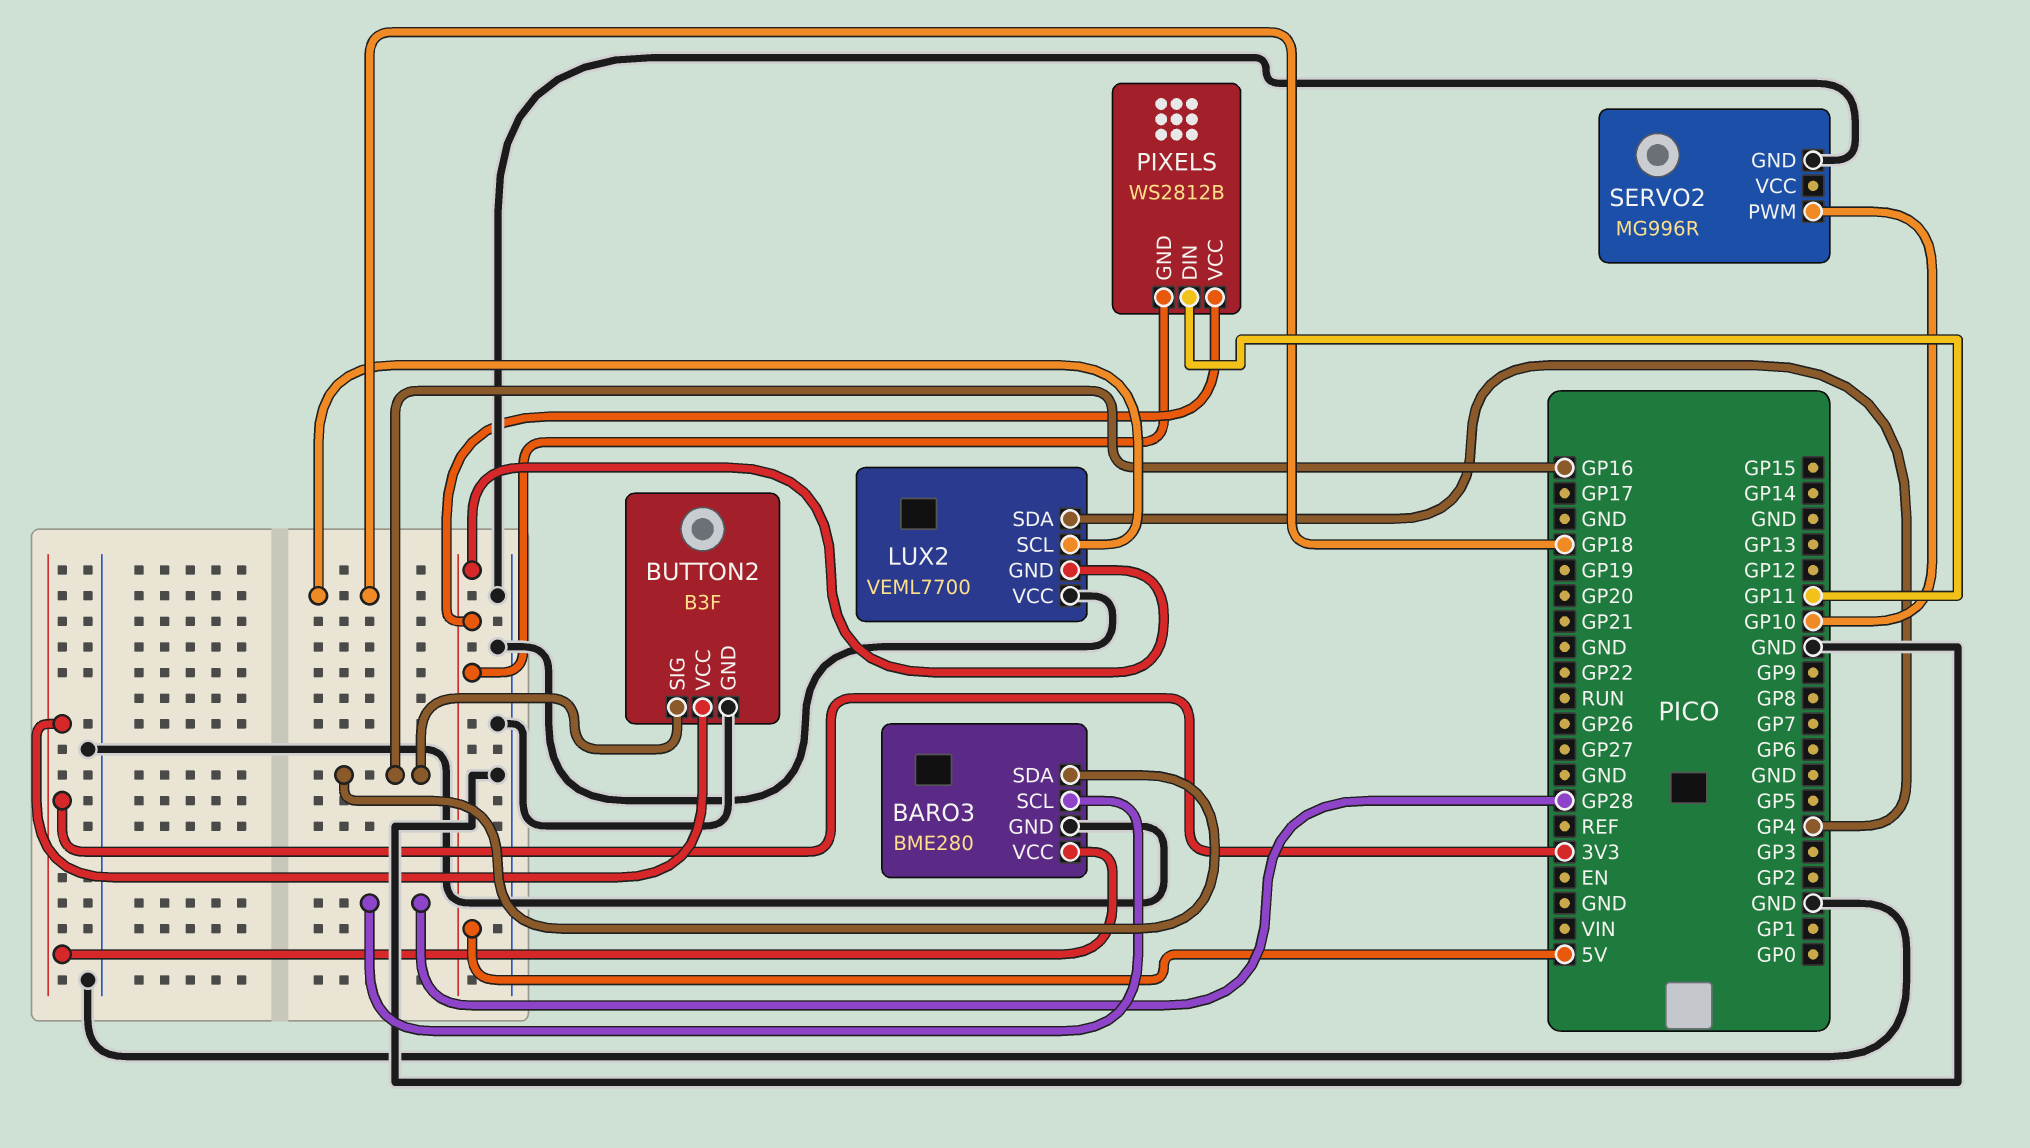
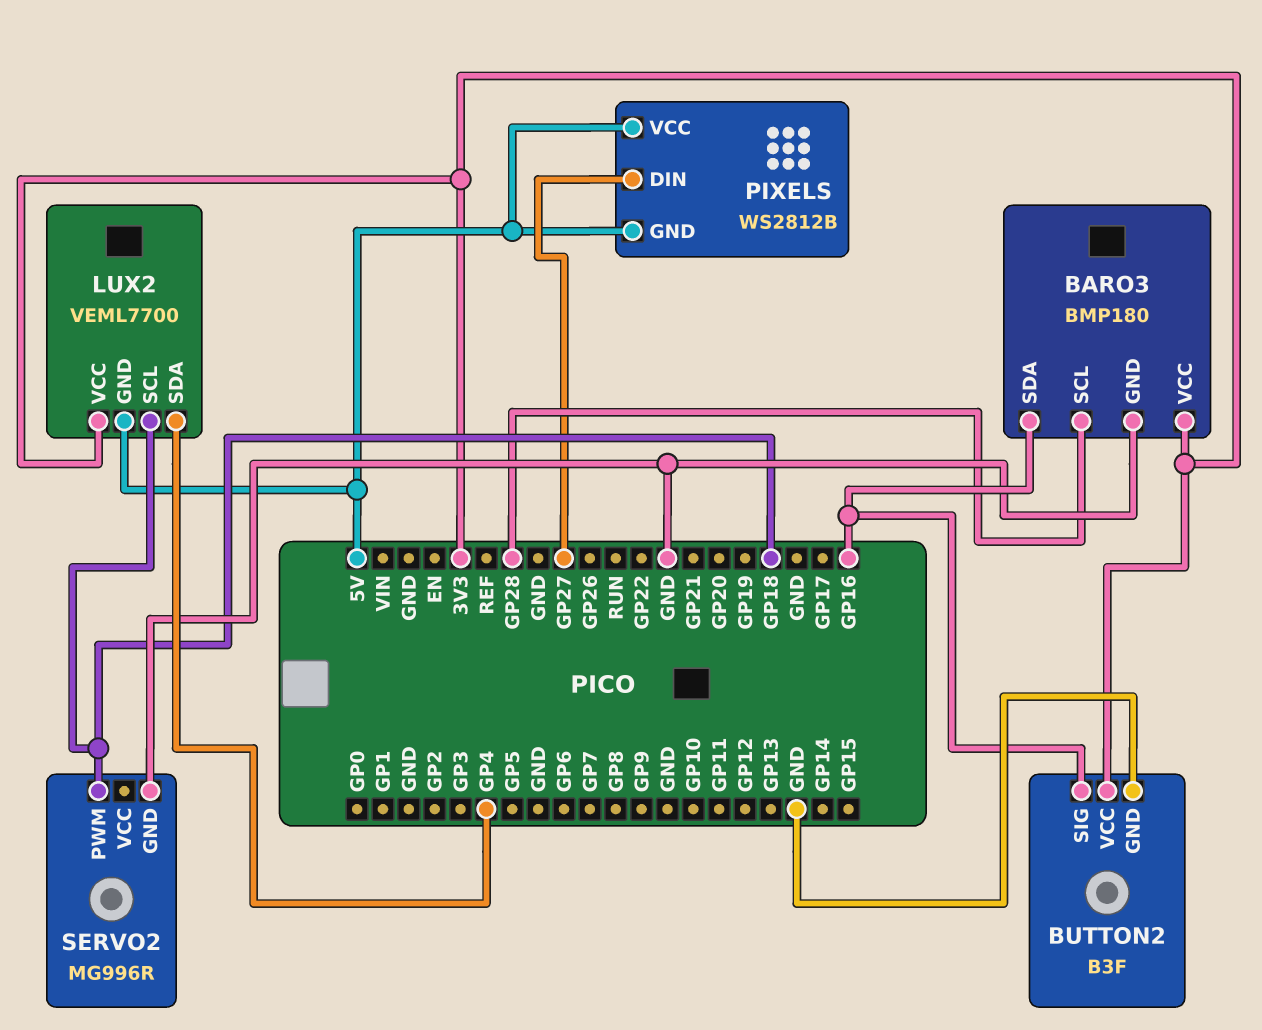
BARO3: BME280 -> BMP180
LUX2 pin VCC: GND -> 3V3
PIXELS pin DIN: GP11 -> GP27
SERVO2 pin PWM: GP10 -> GP18

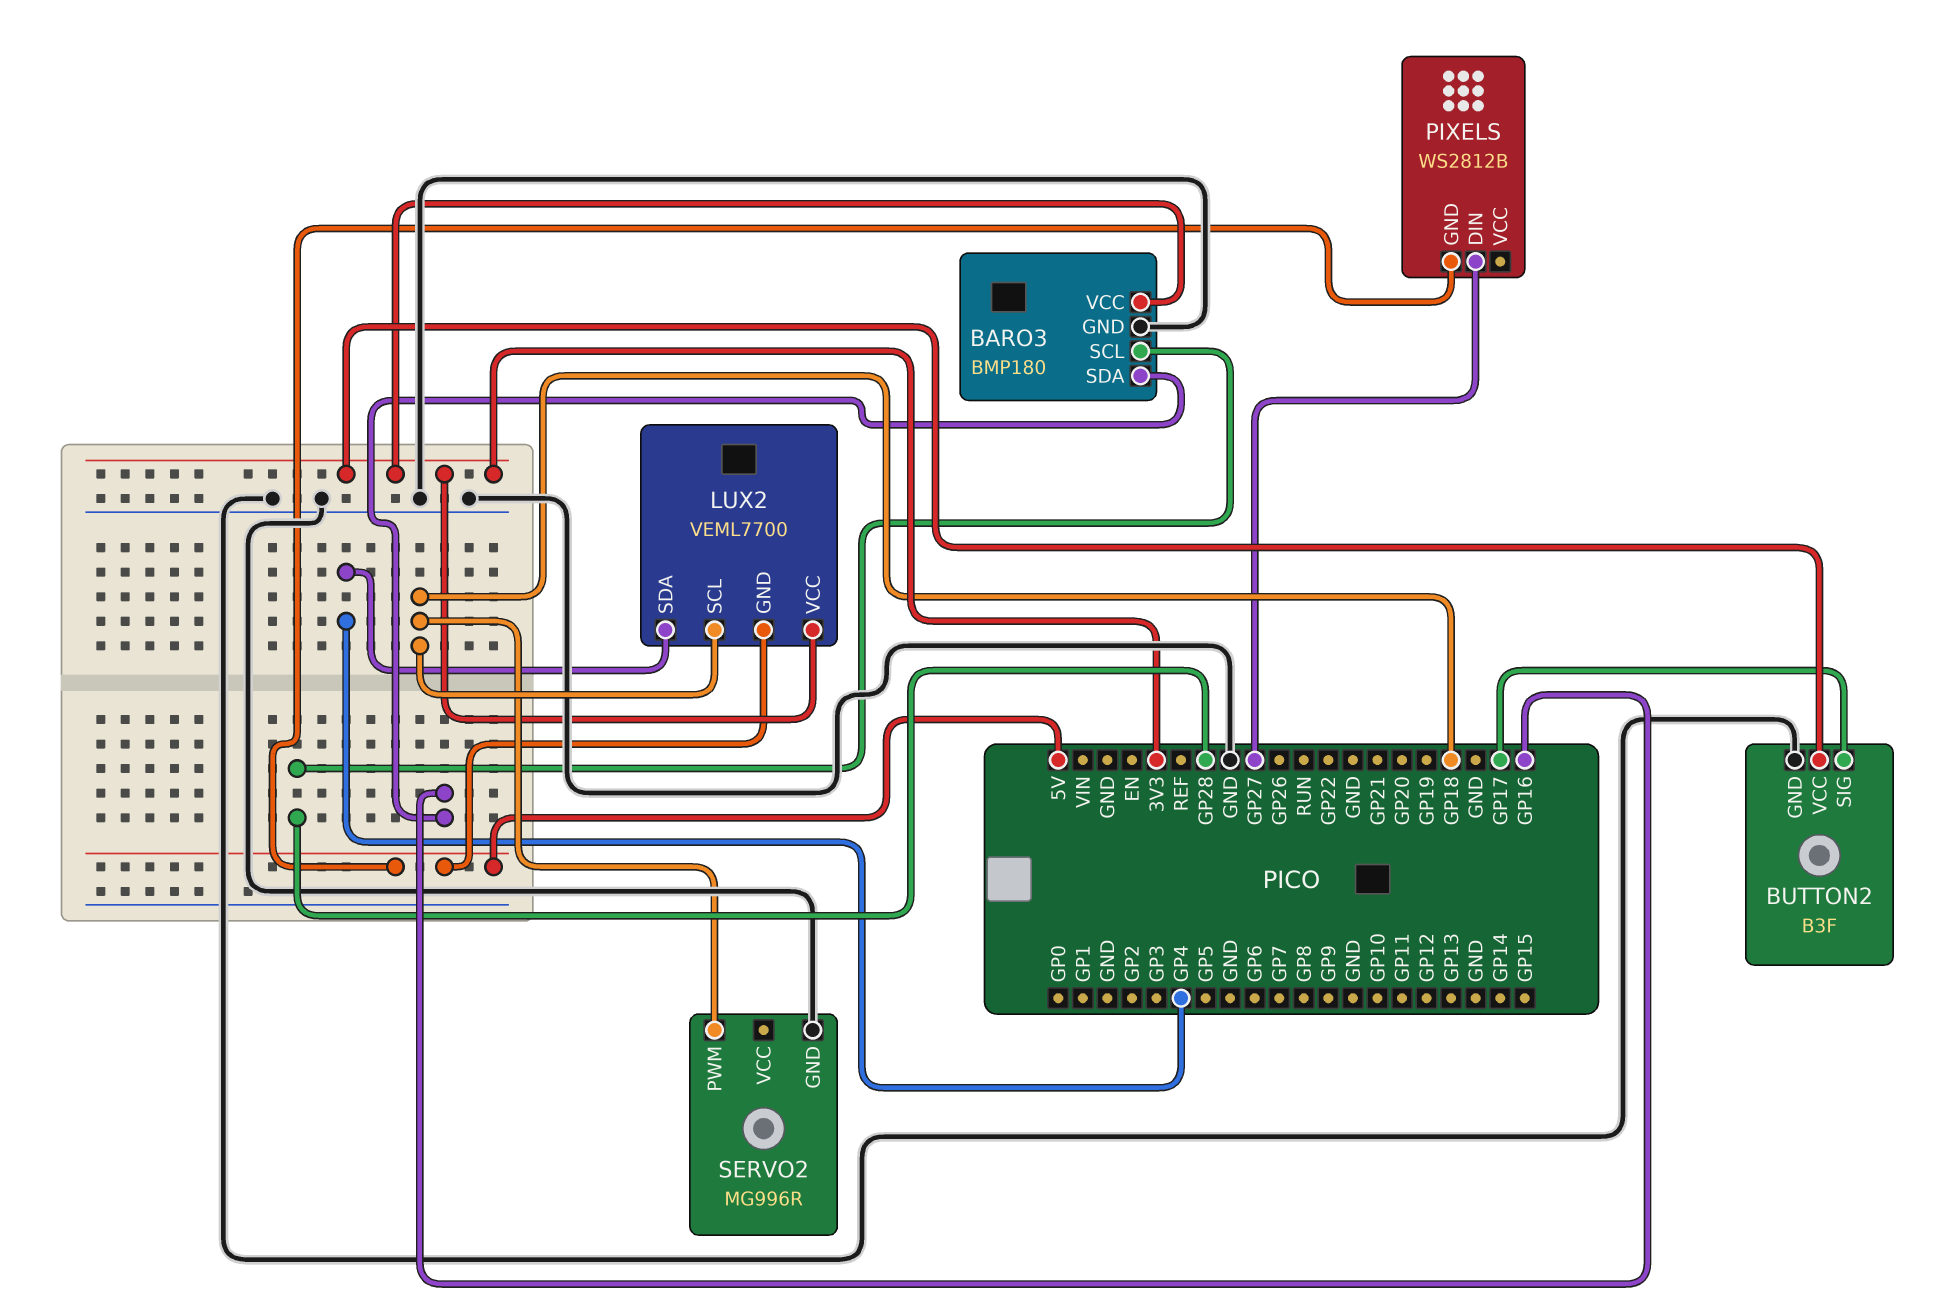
BUTTON2 pin SIG: GP16 -> GP17
PIXELS pin VCC: 5V -> none

